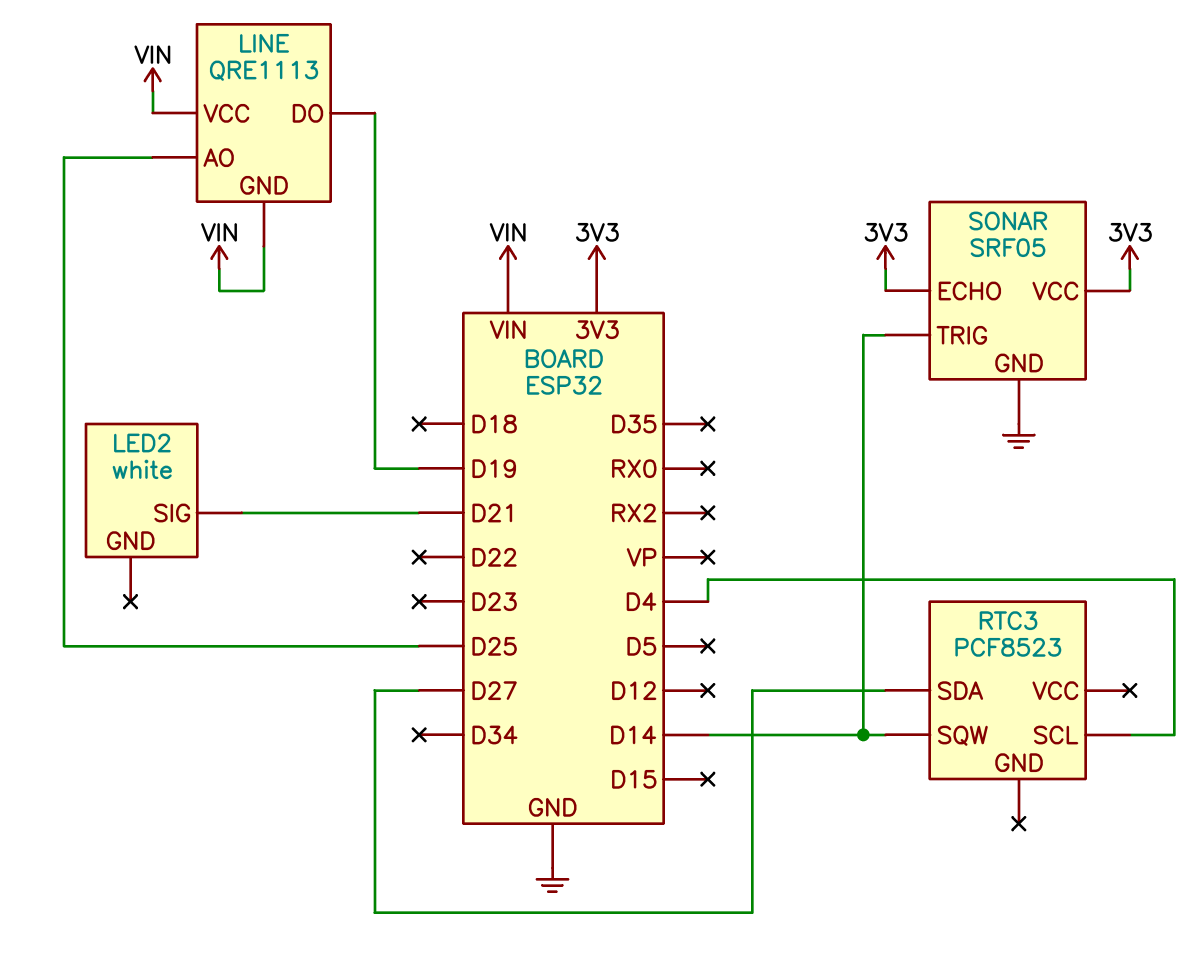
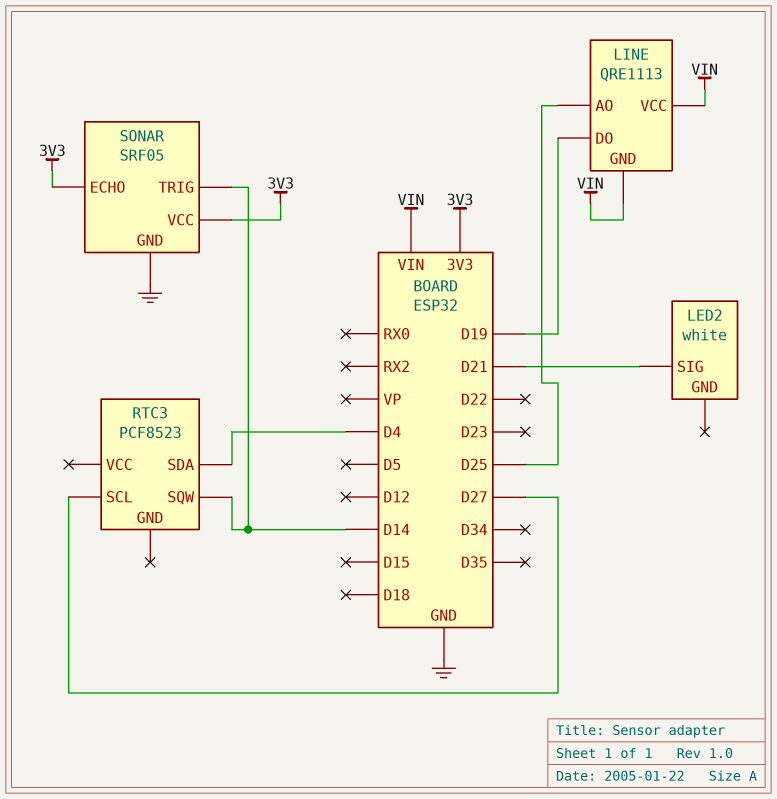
RTC3 pin SCL: D4 -> D27
RTC3 pin SDA: D27 -> D4

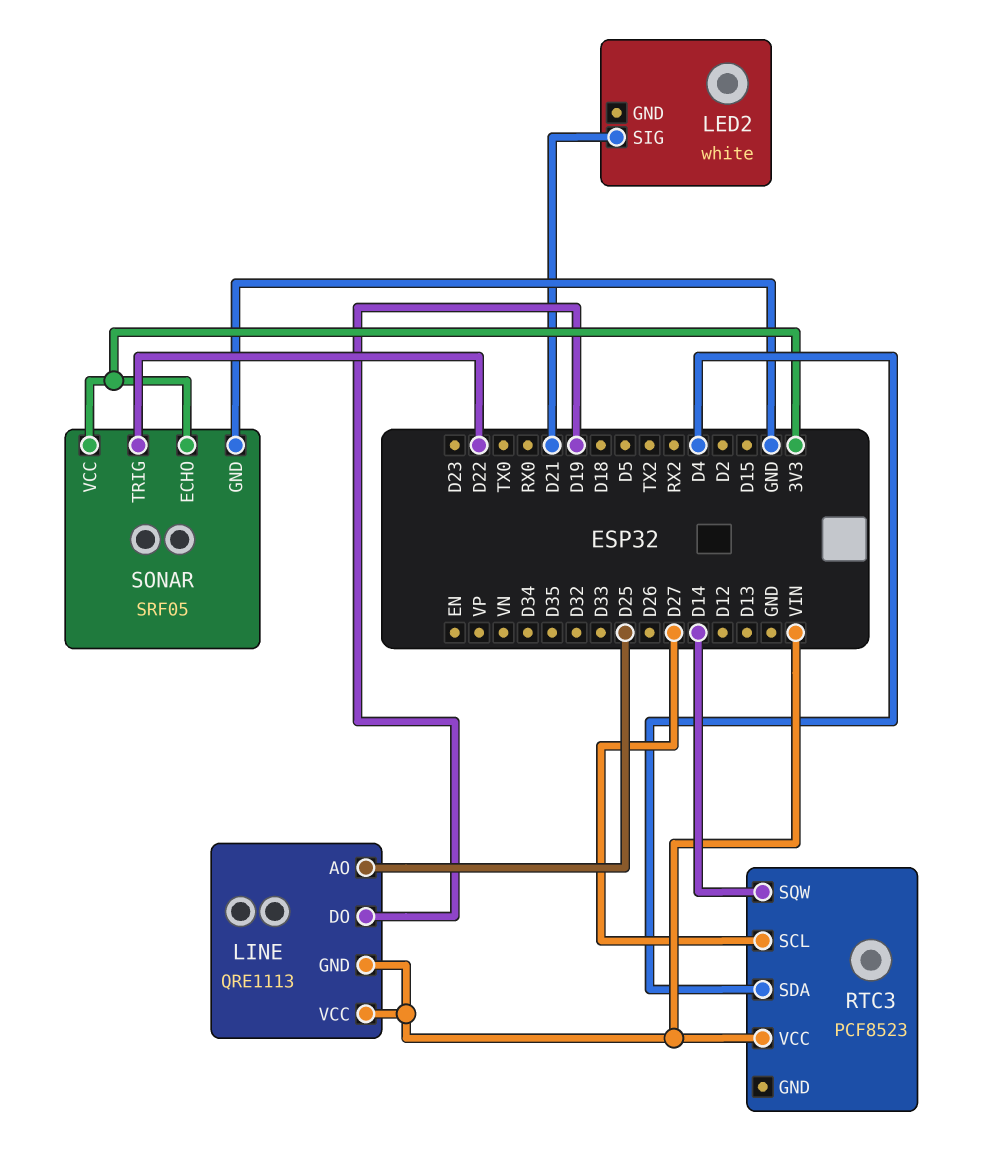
RTC3 pin VCC: none -> VIN
SONAR pin TRIG: D14 -> D22

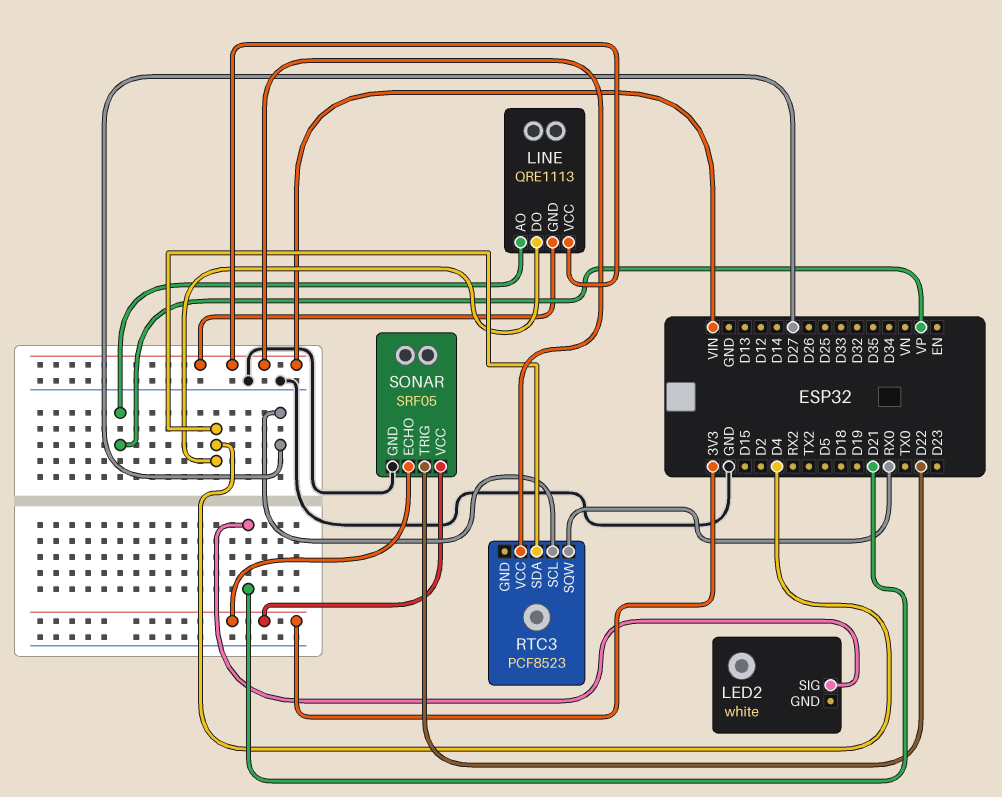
LINE pin AO: D25 -> VP
LINE pin DO: D19 -> D4
RTC3 pin SQW: D14 -> RX0

